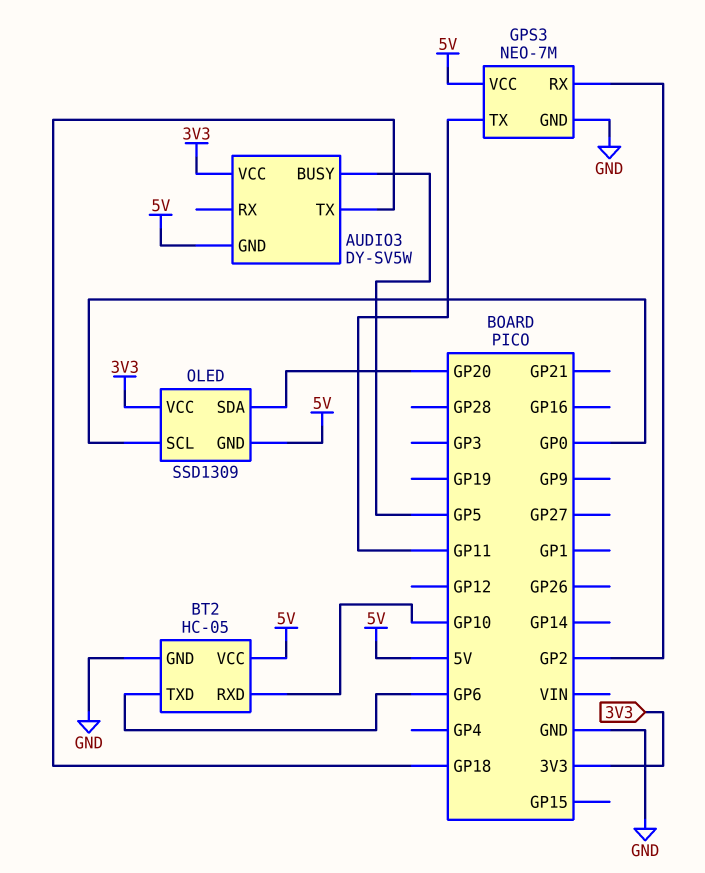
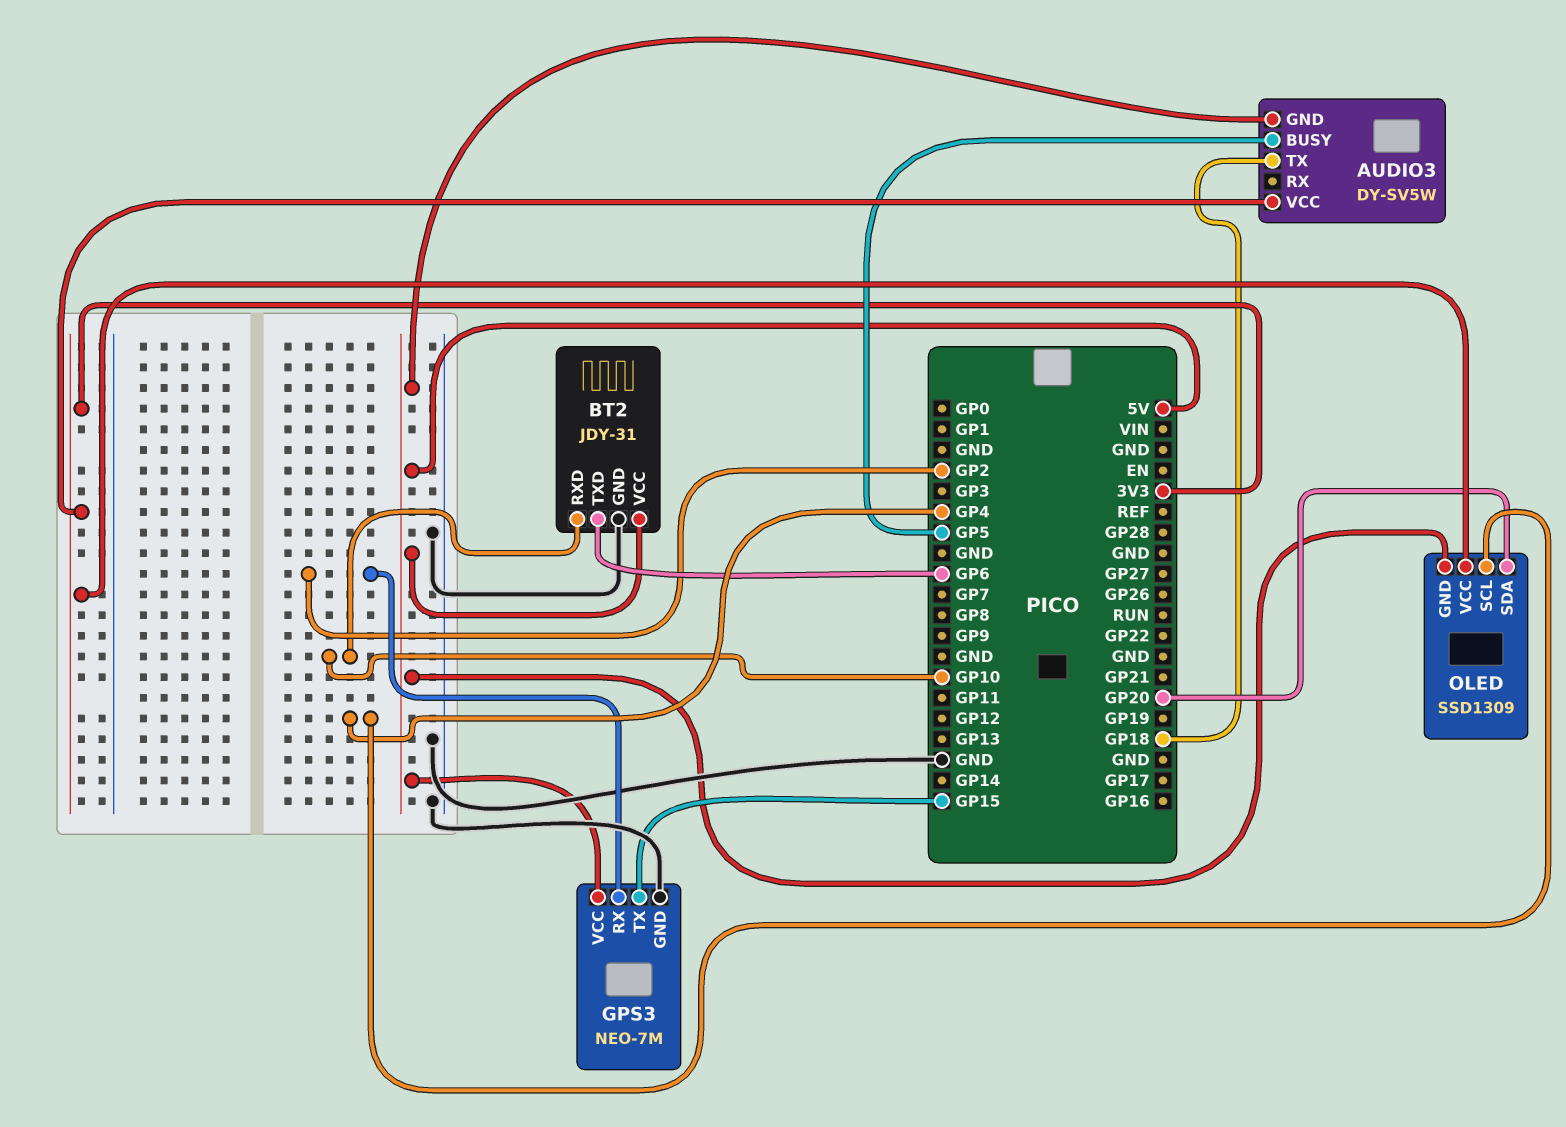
BT2: HC-05 -> JDY-31
GPS3 pin TX: GP11 -> GP15
OLED pin SCL: GP0 -> GP4

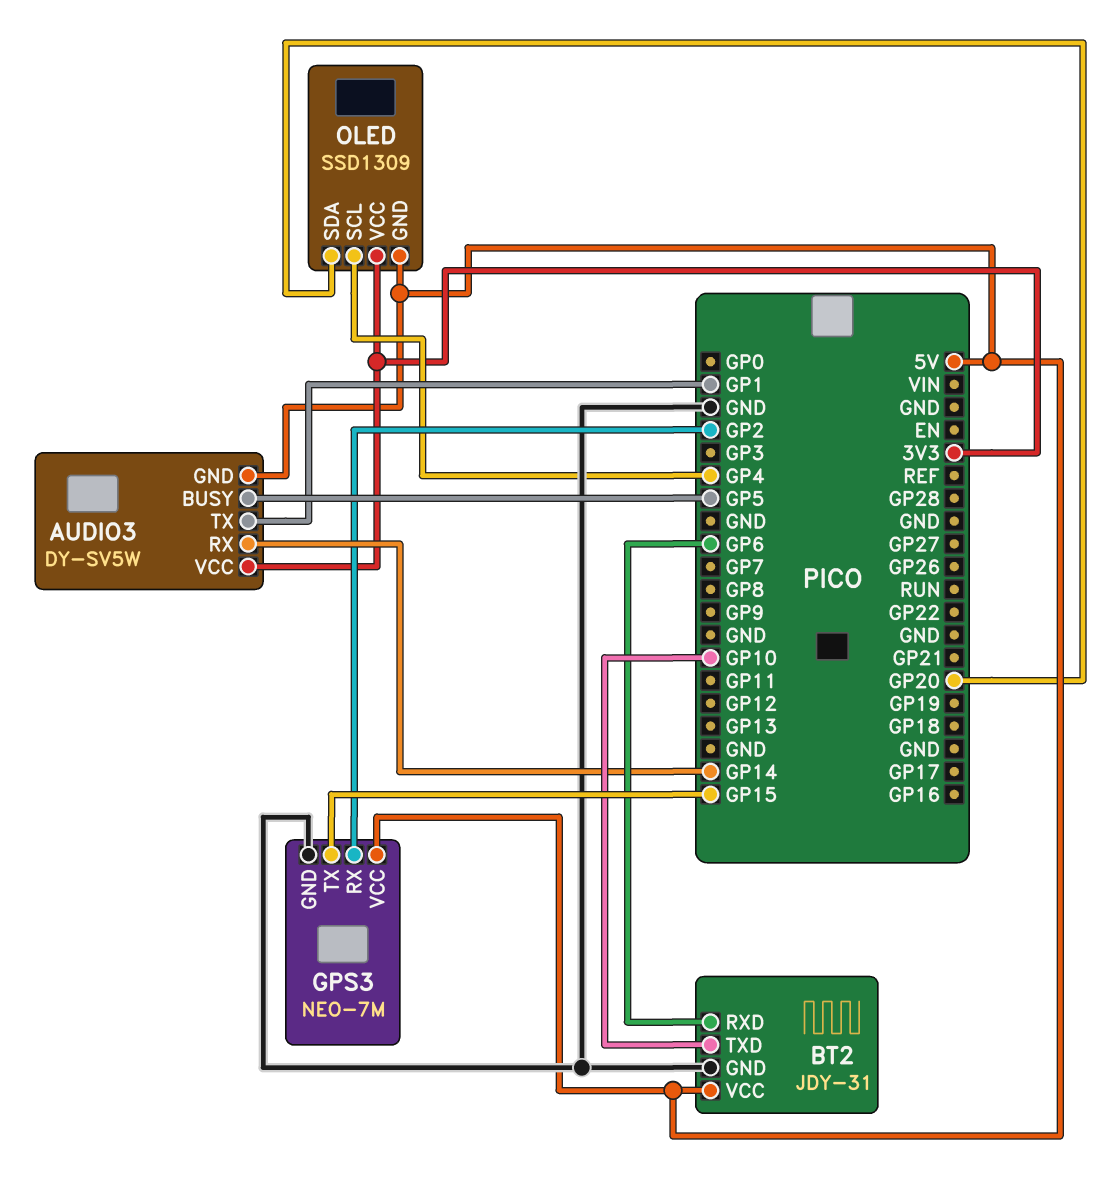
AUDIO3 pin RX: none -> GP14
AUDIO3 pin TX: GP18 -> GP1
BT2 pin RXD: GP10 -> GP6
BT2 pin TXD: GP6 -> GP10

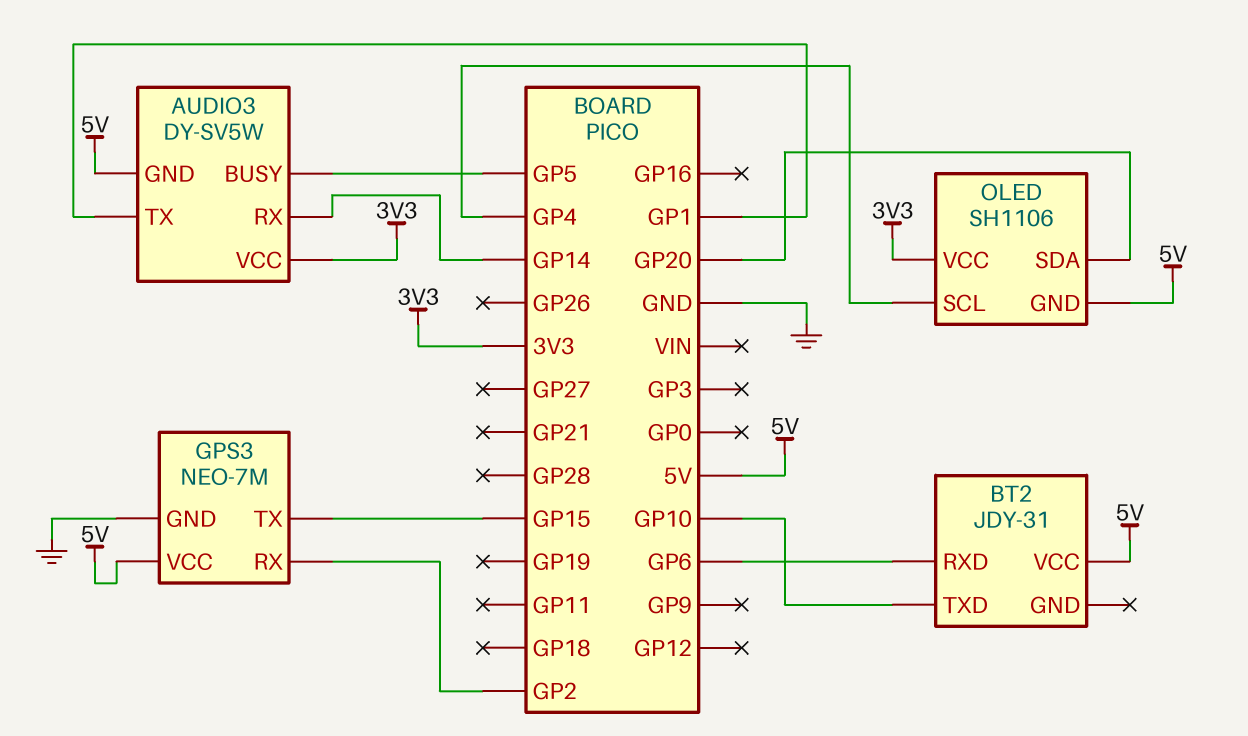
BT2 pin GND: GND -> none
OLED: SSD1309 -> SH1106

